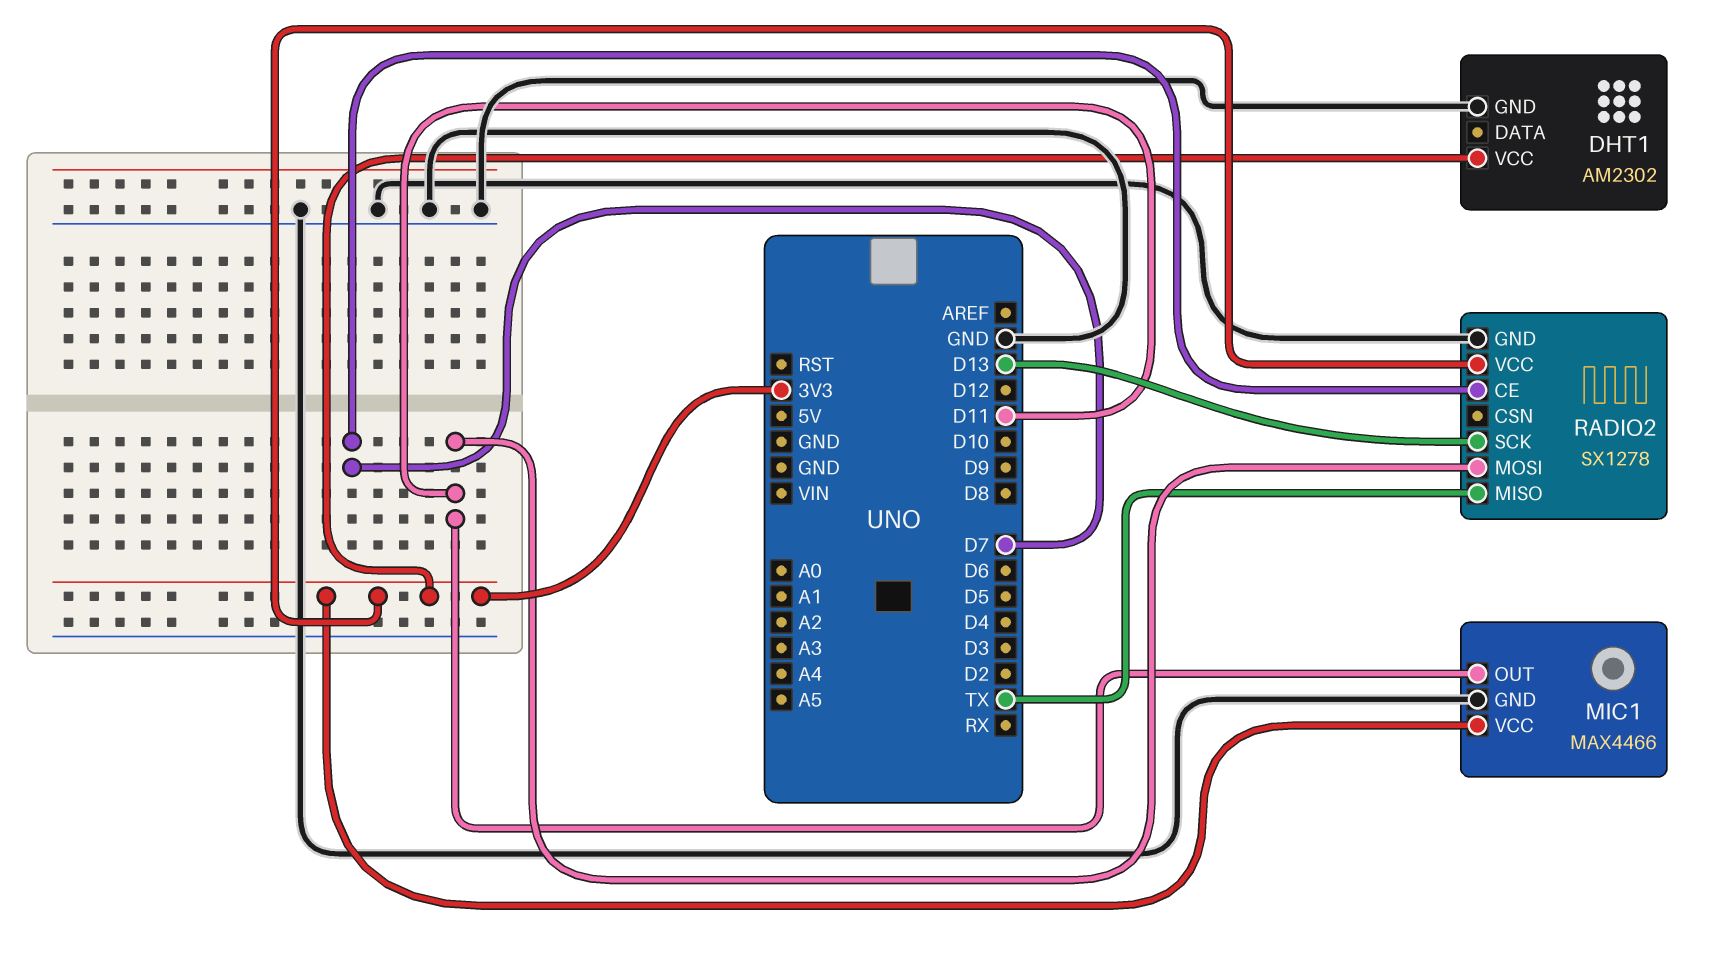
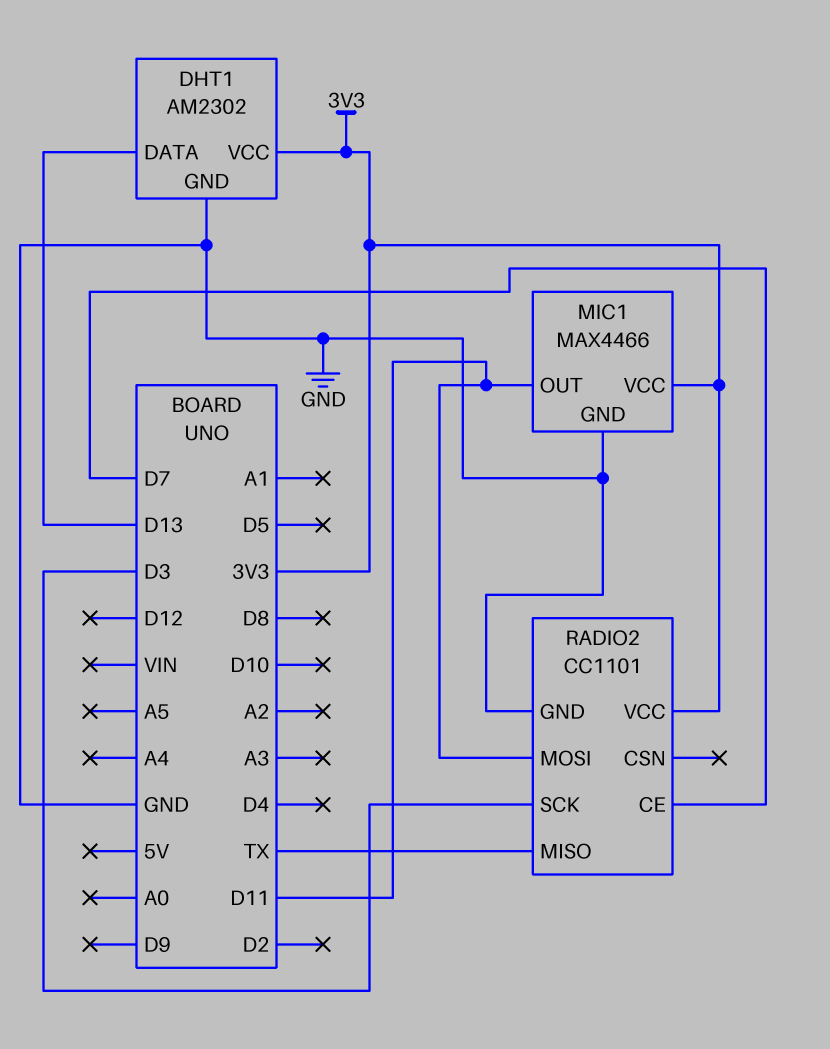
DHT1 pin DATA: none -> D13
RADIO2: SX1278 -> CC1101
RADIO2 pin SCK: D13 -> D3

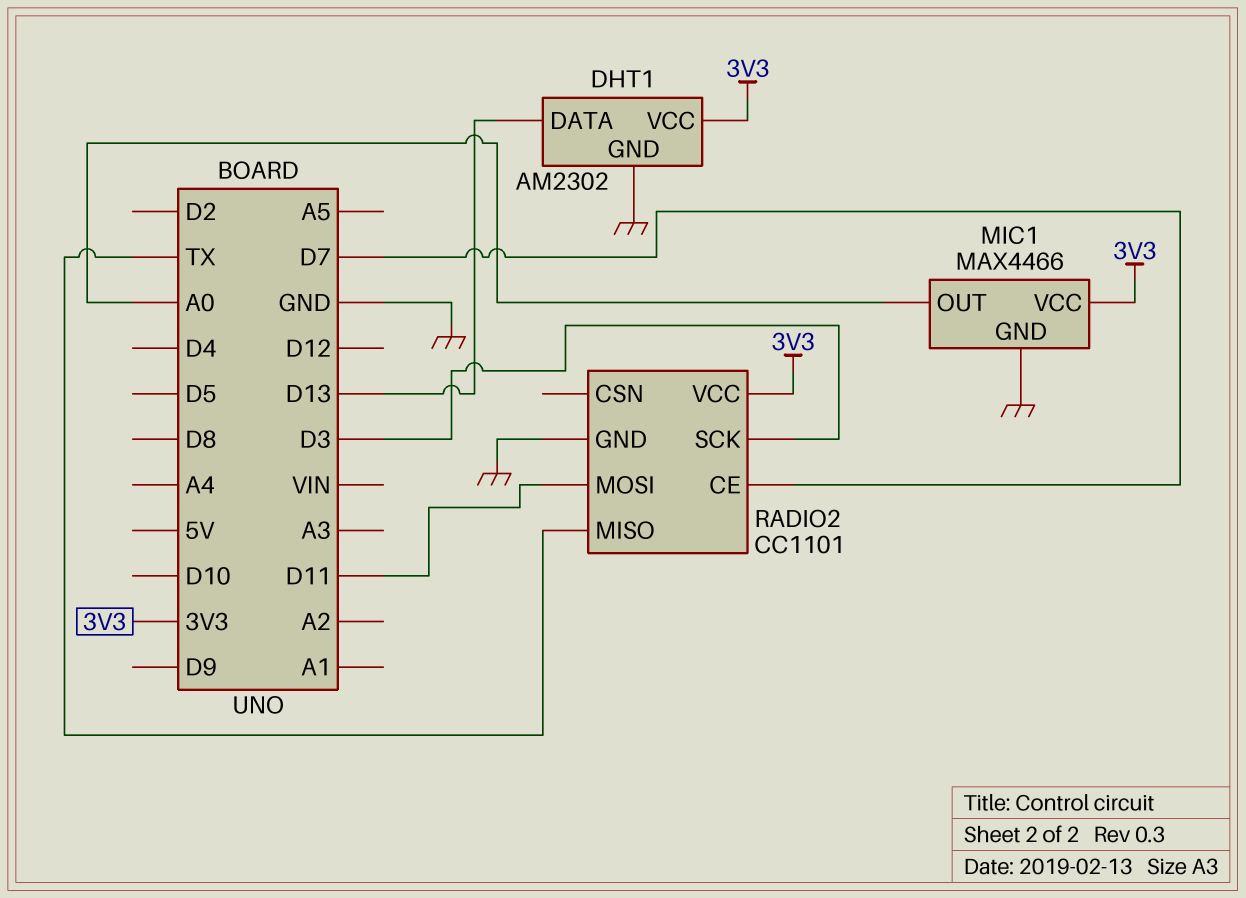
MIC1 pin OUT: D11 -> A0

